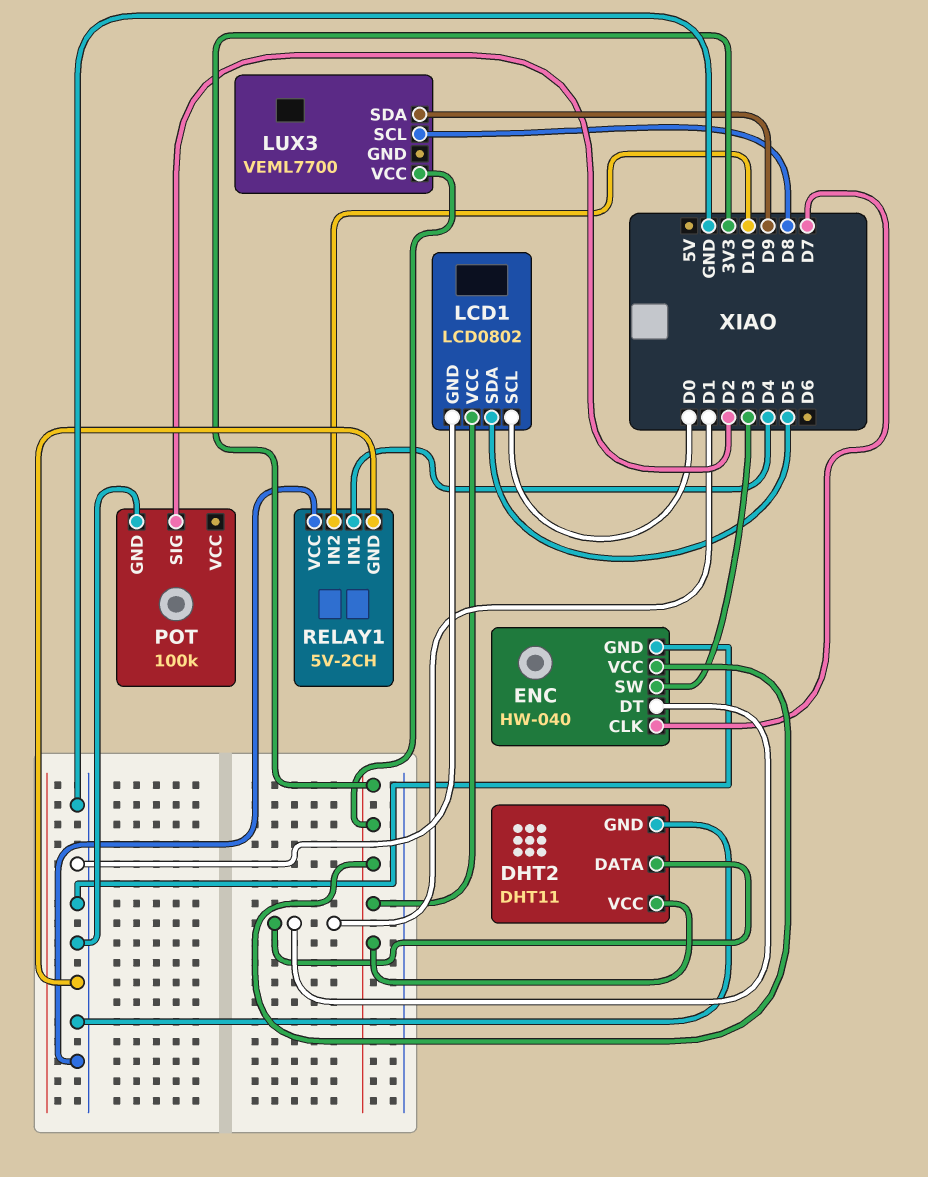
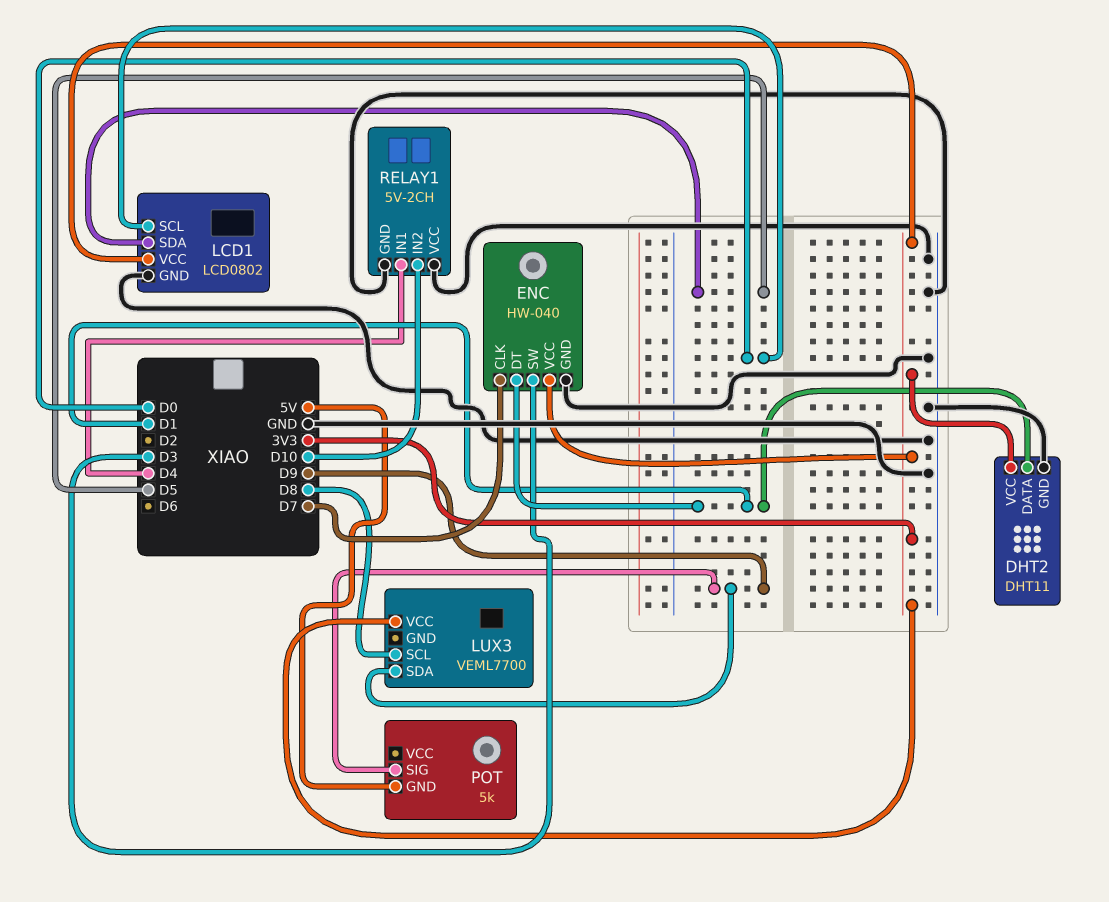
POT: 100k -> 5k
POT pin GND: GND -> 5V
POT pin SIG: D2 -> D9

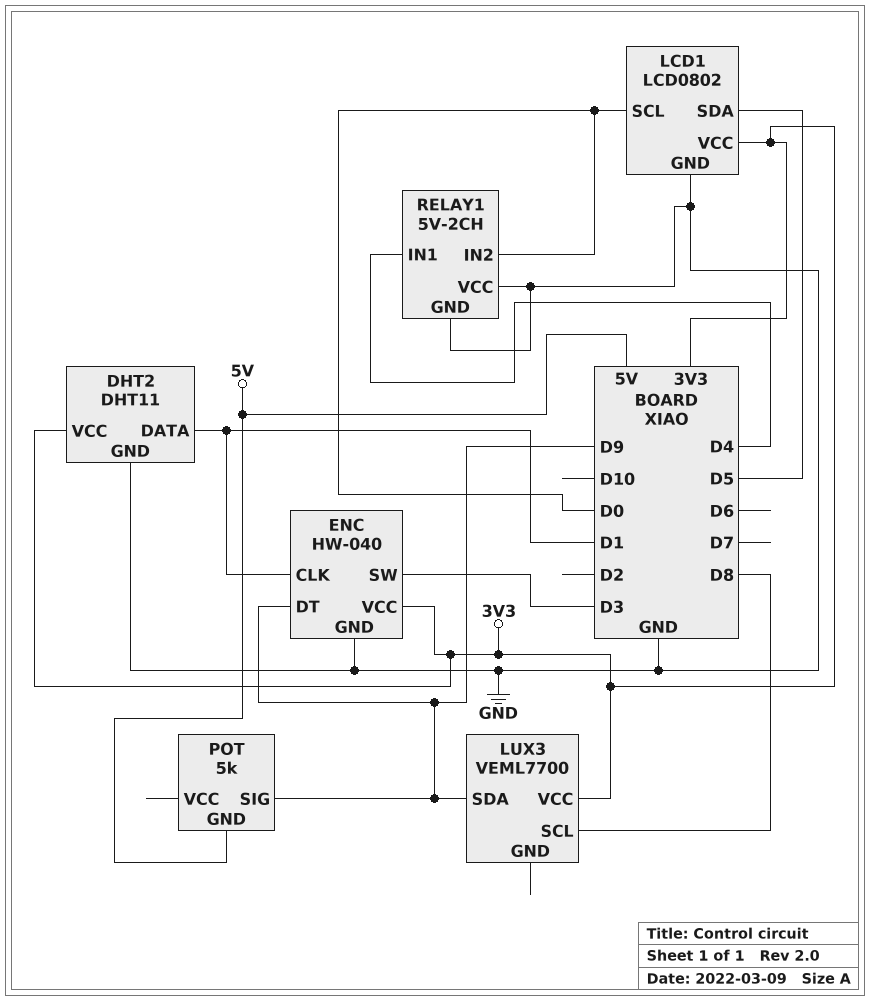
ENC pin CLK: D7 -> D1
ENC pin DT: D1 -> D9
RELAY1 pin IN2: D10 -> D0

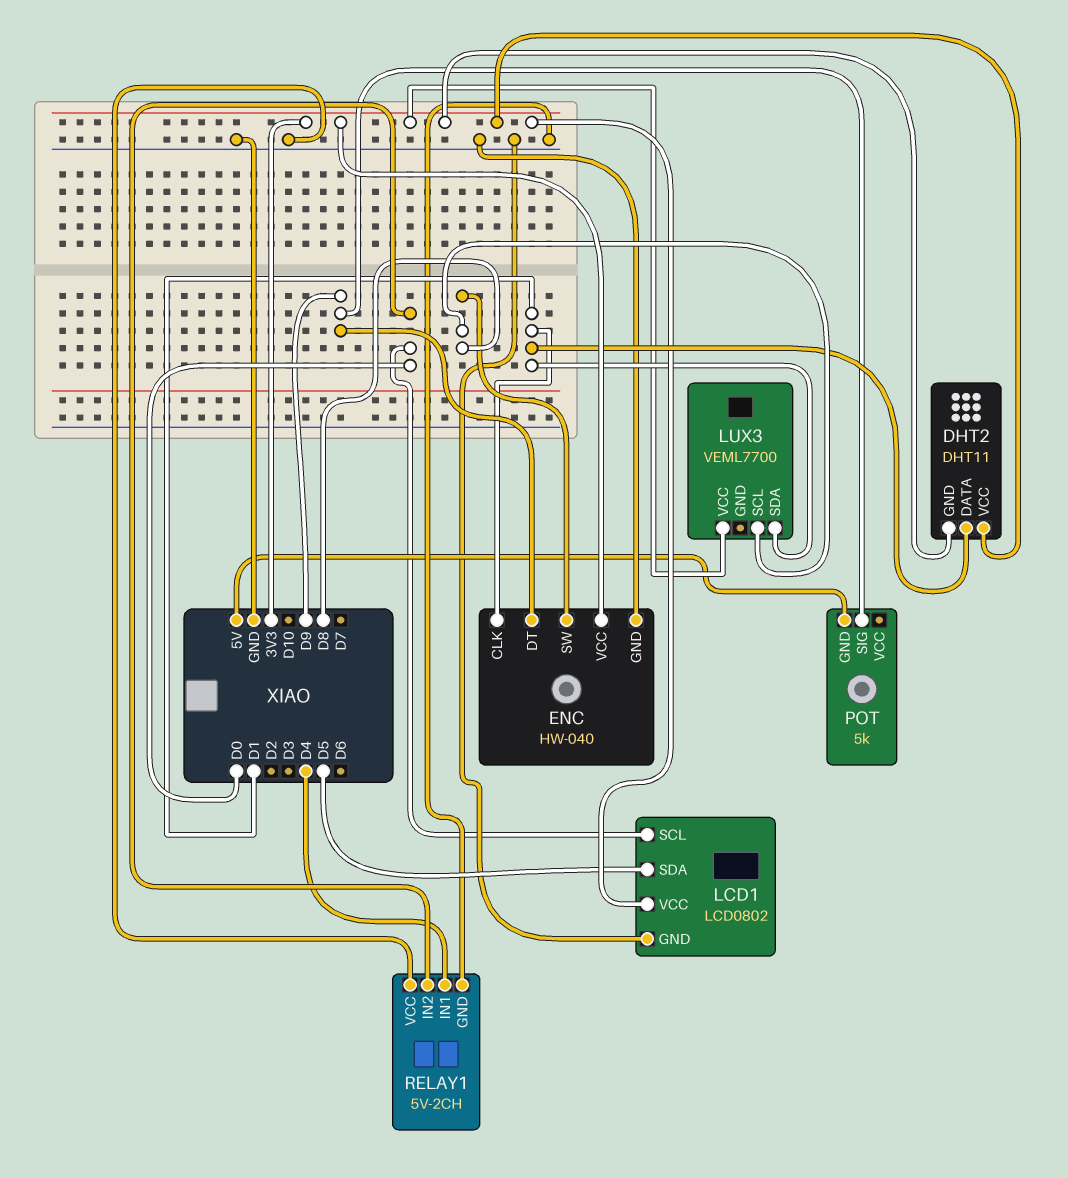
DHT2 pin GND: GND -> 3V3
ENC pin SW: D3 -> D8
LUX3 pin SDA: D9 -> D1

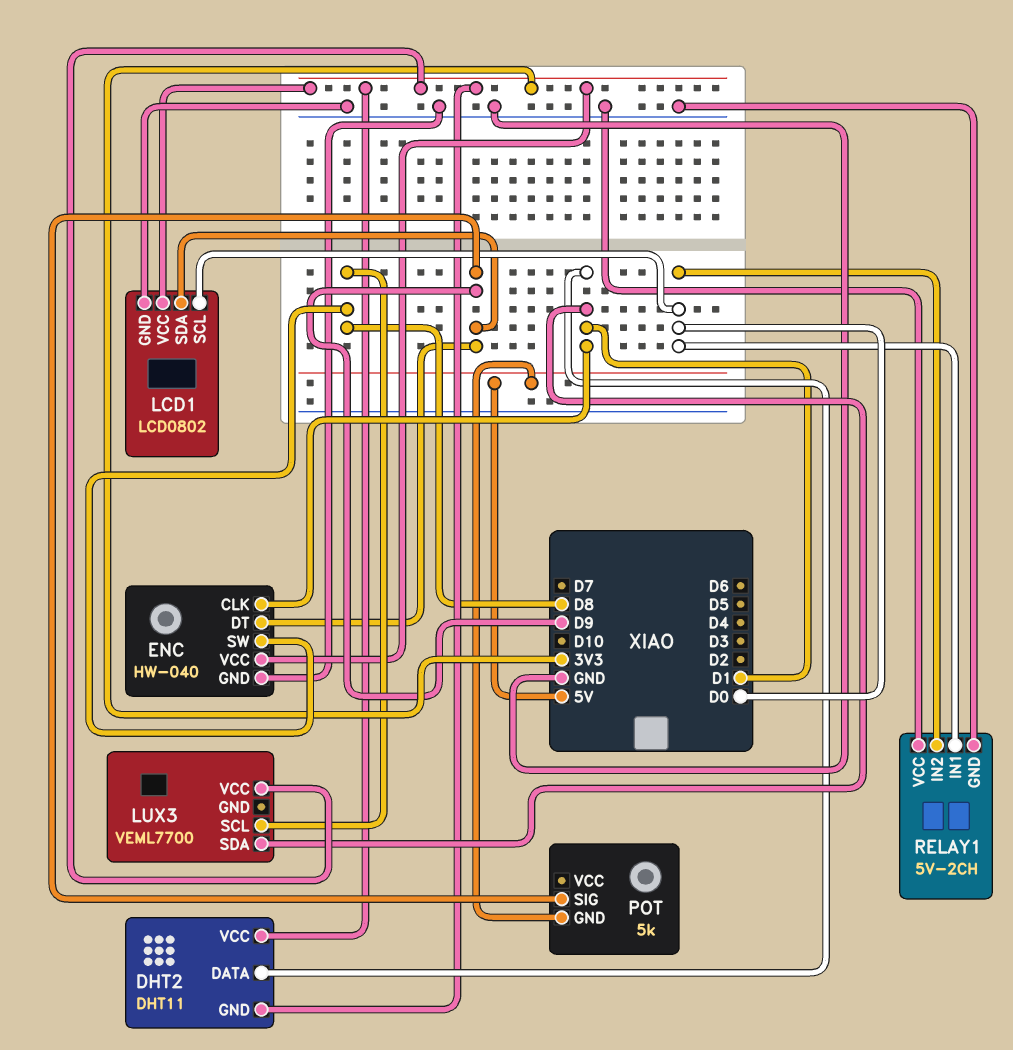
LCD1 pin SDA: D5 -> D9
RELAY1 pin IN1: D4 -> D0

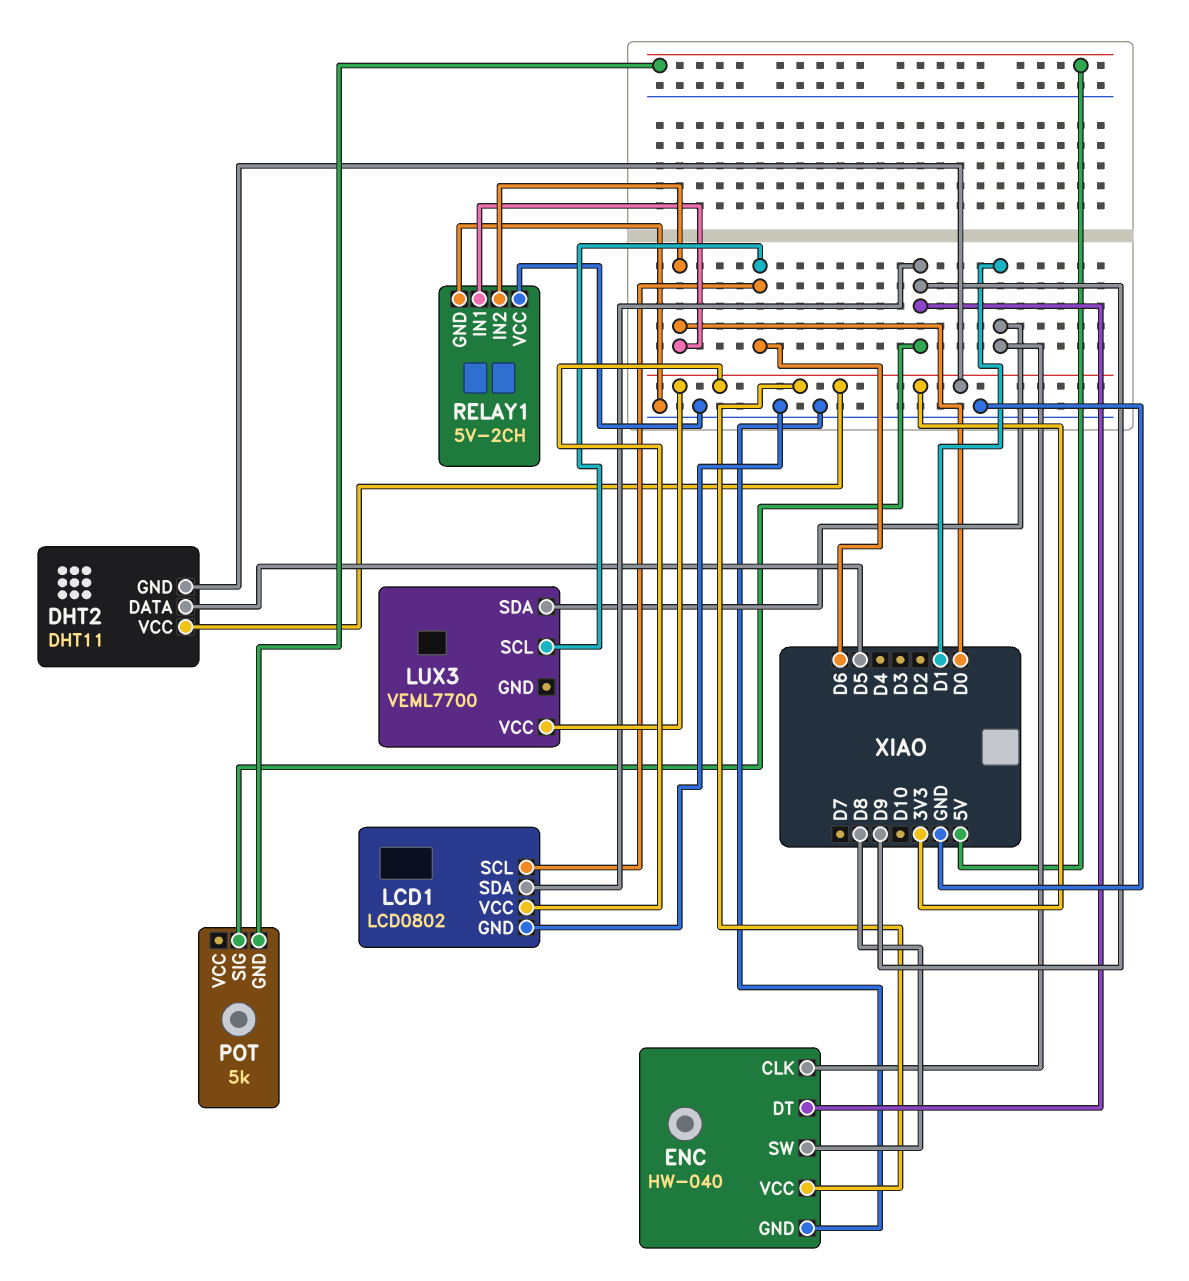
DHT2 pin DATA: D1 -> D5
LCD1 pin SCL: D0 -> D6
LUX3 pin SCL: D8 -> D6

